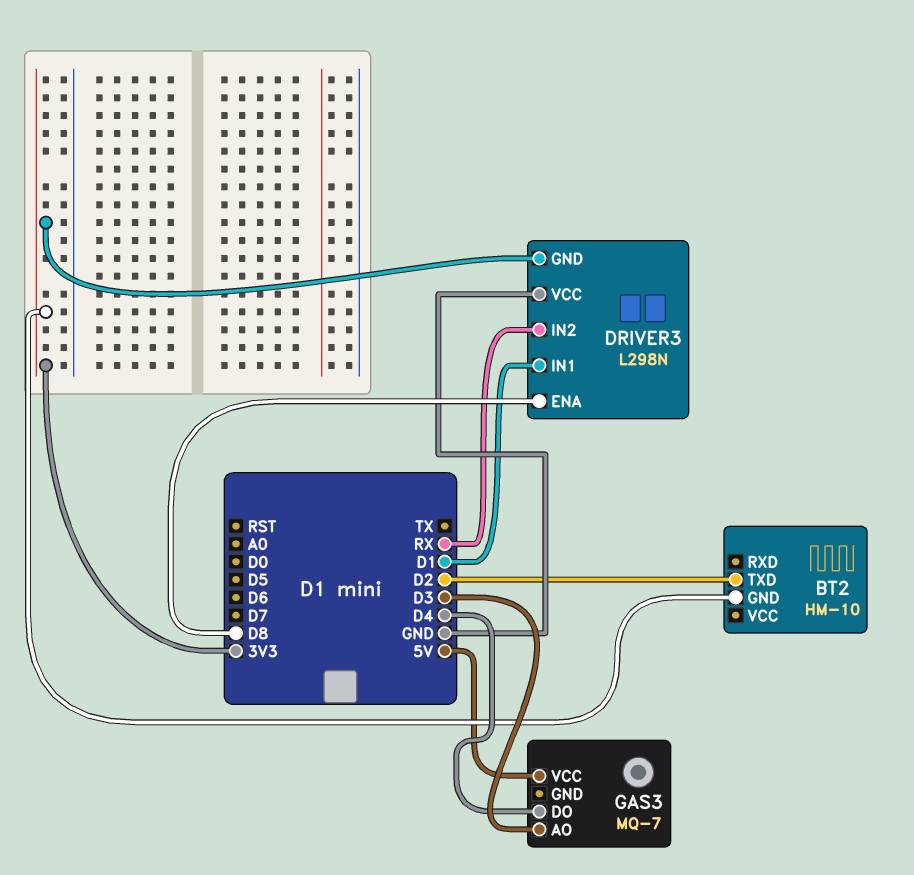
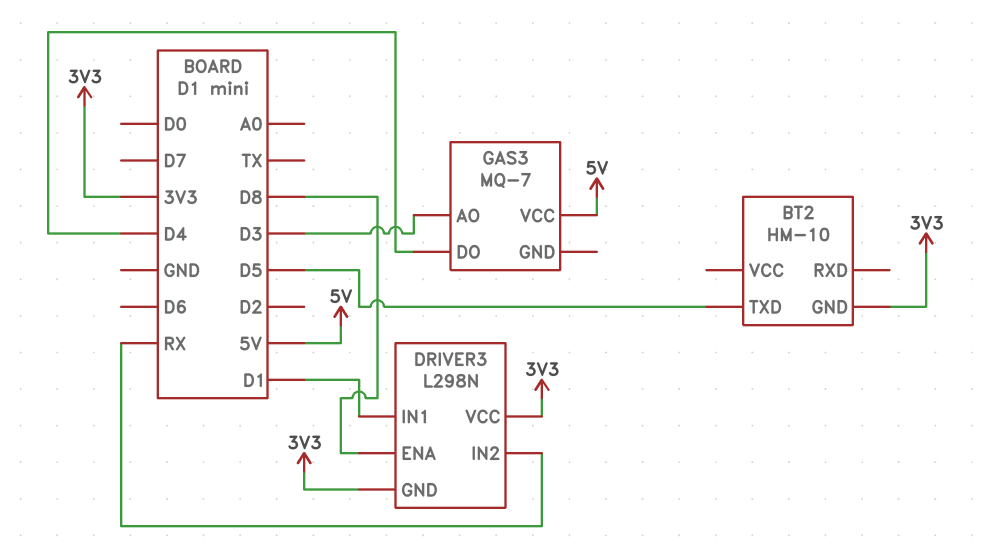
BT2 pin TXD: D2 -> D5
DRIVER3 pin VCC: GND -> 3V3

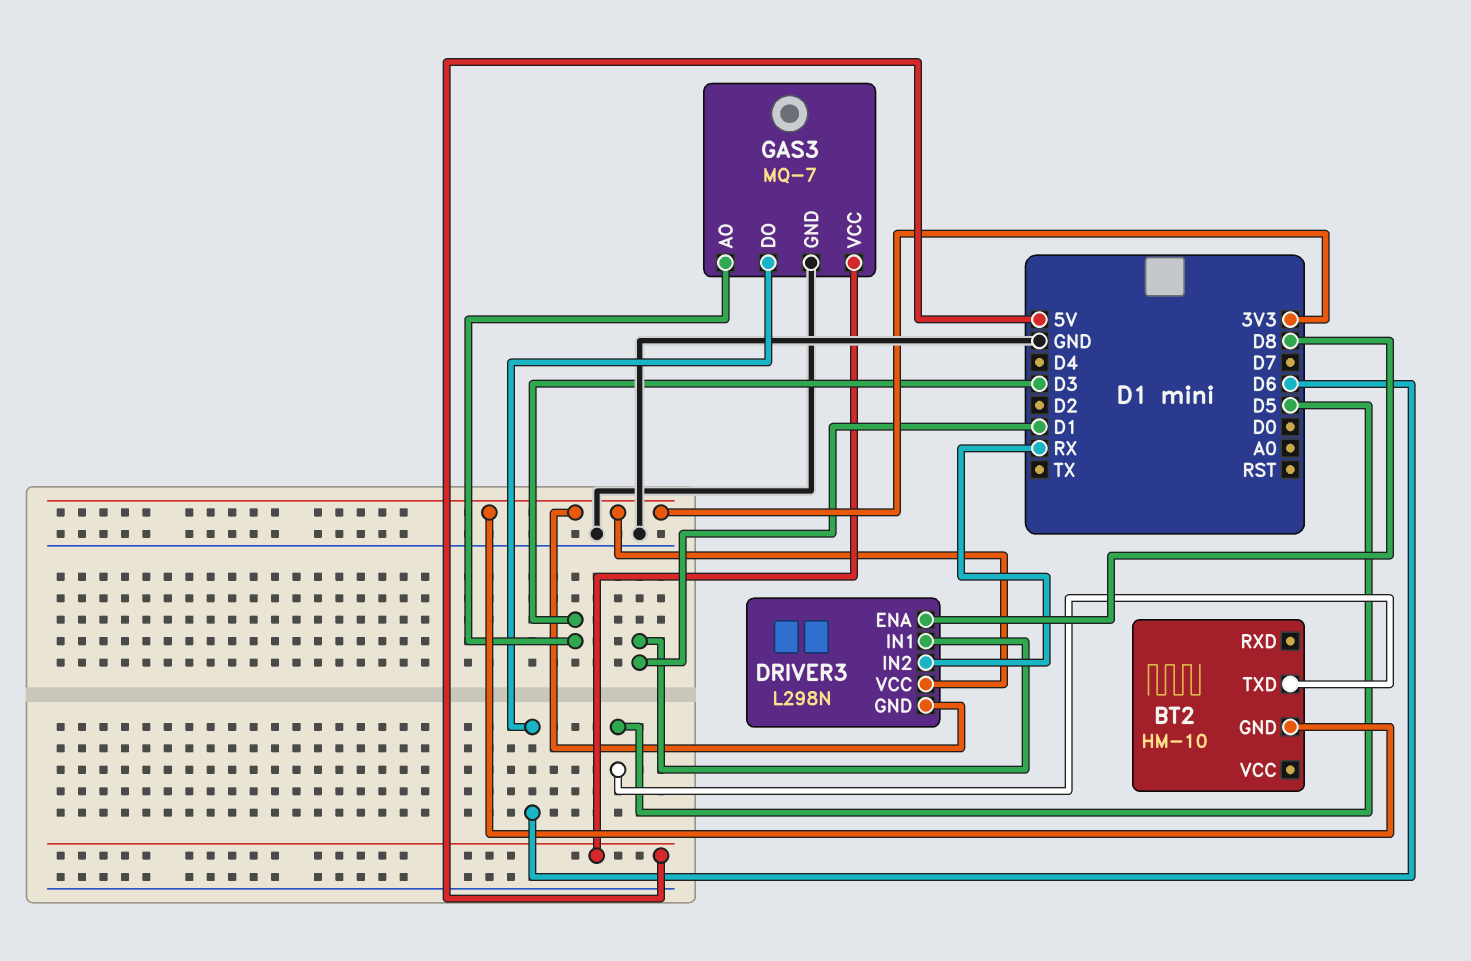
GAS3 pin DO: D4 -> D6
GAS3 pin GND: none -> GND

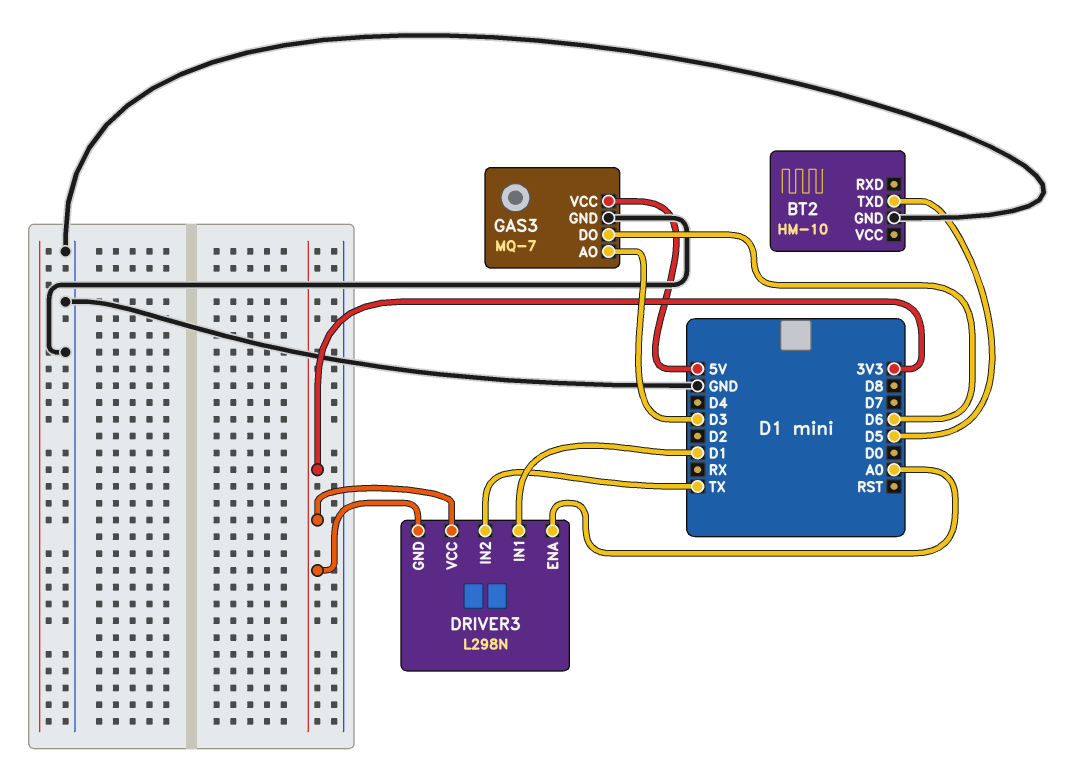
BT2 pin GND: 3V3 -> GND
DRIVER3 pin ENA: D8 -> A0
DRIVER3 pin IN2: RX -> TX

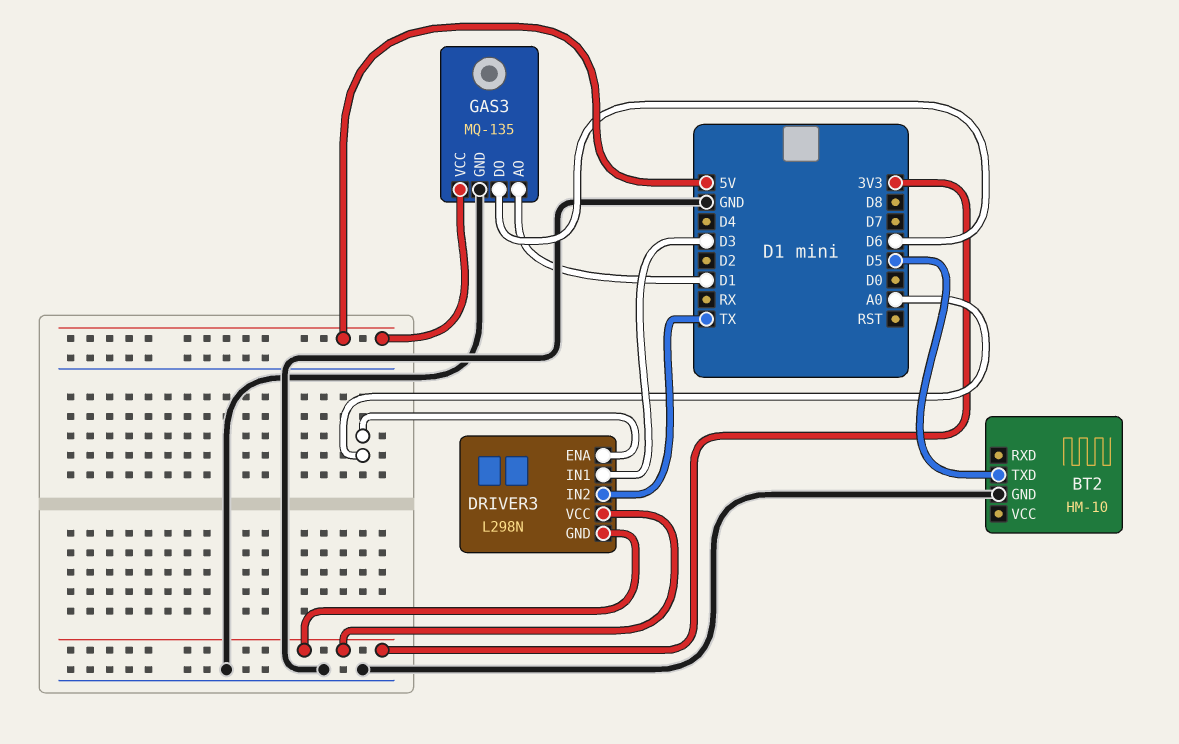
DRIVER3 pin IN1: D1 -> D3
GAS3: MQ-7 -> MQ-135
GAS3 pin AO: D3 -> D1

